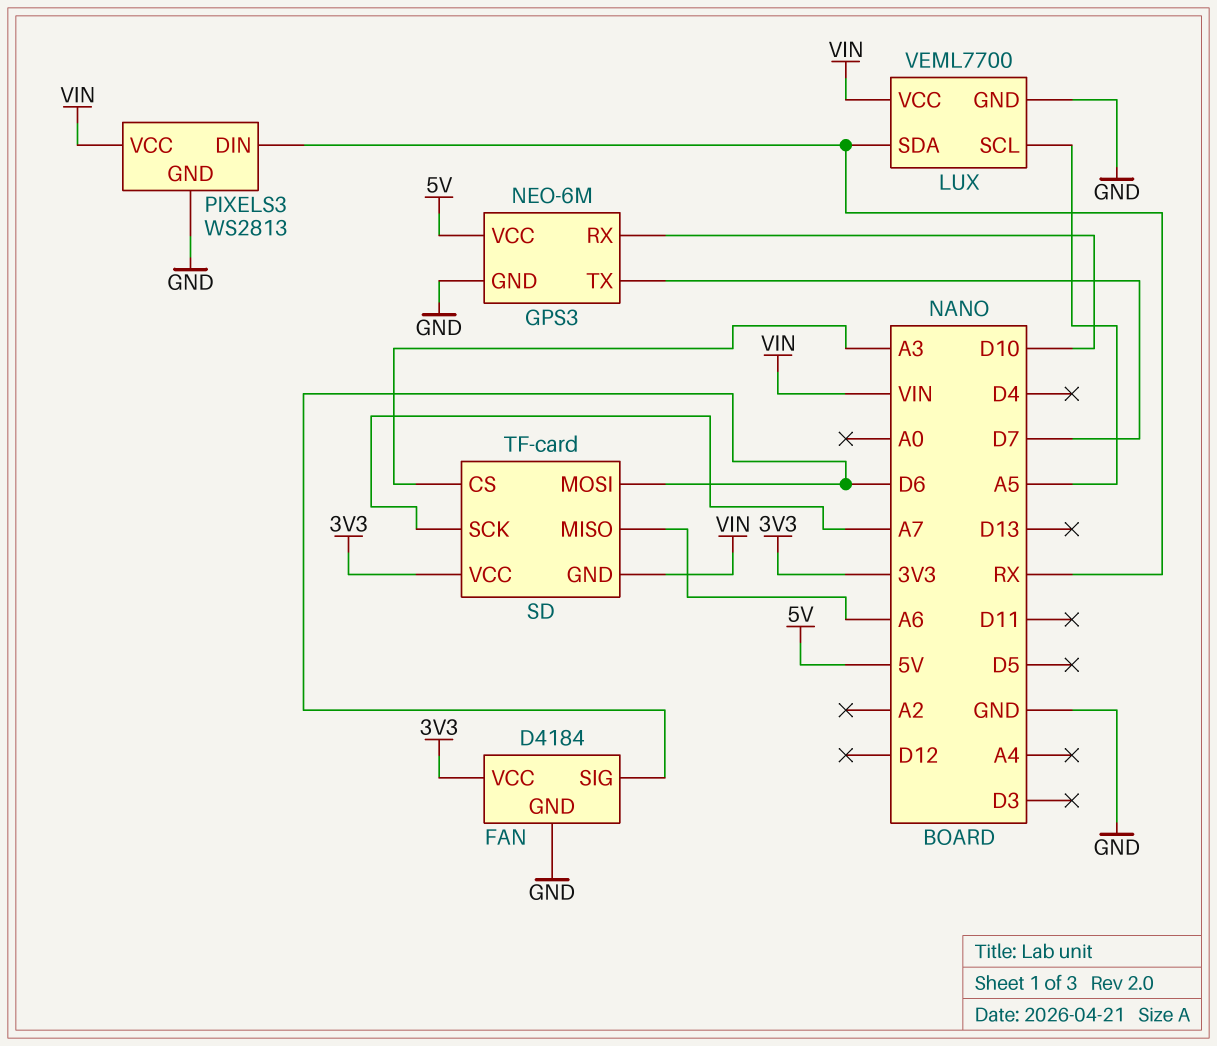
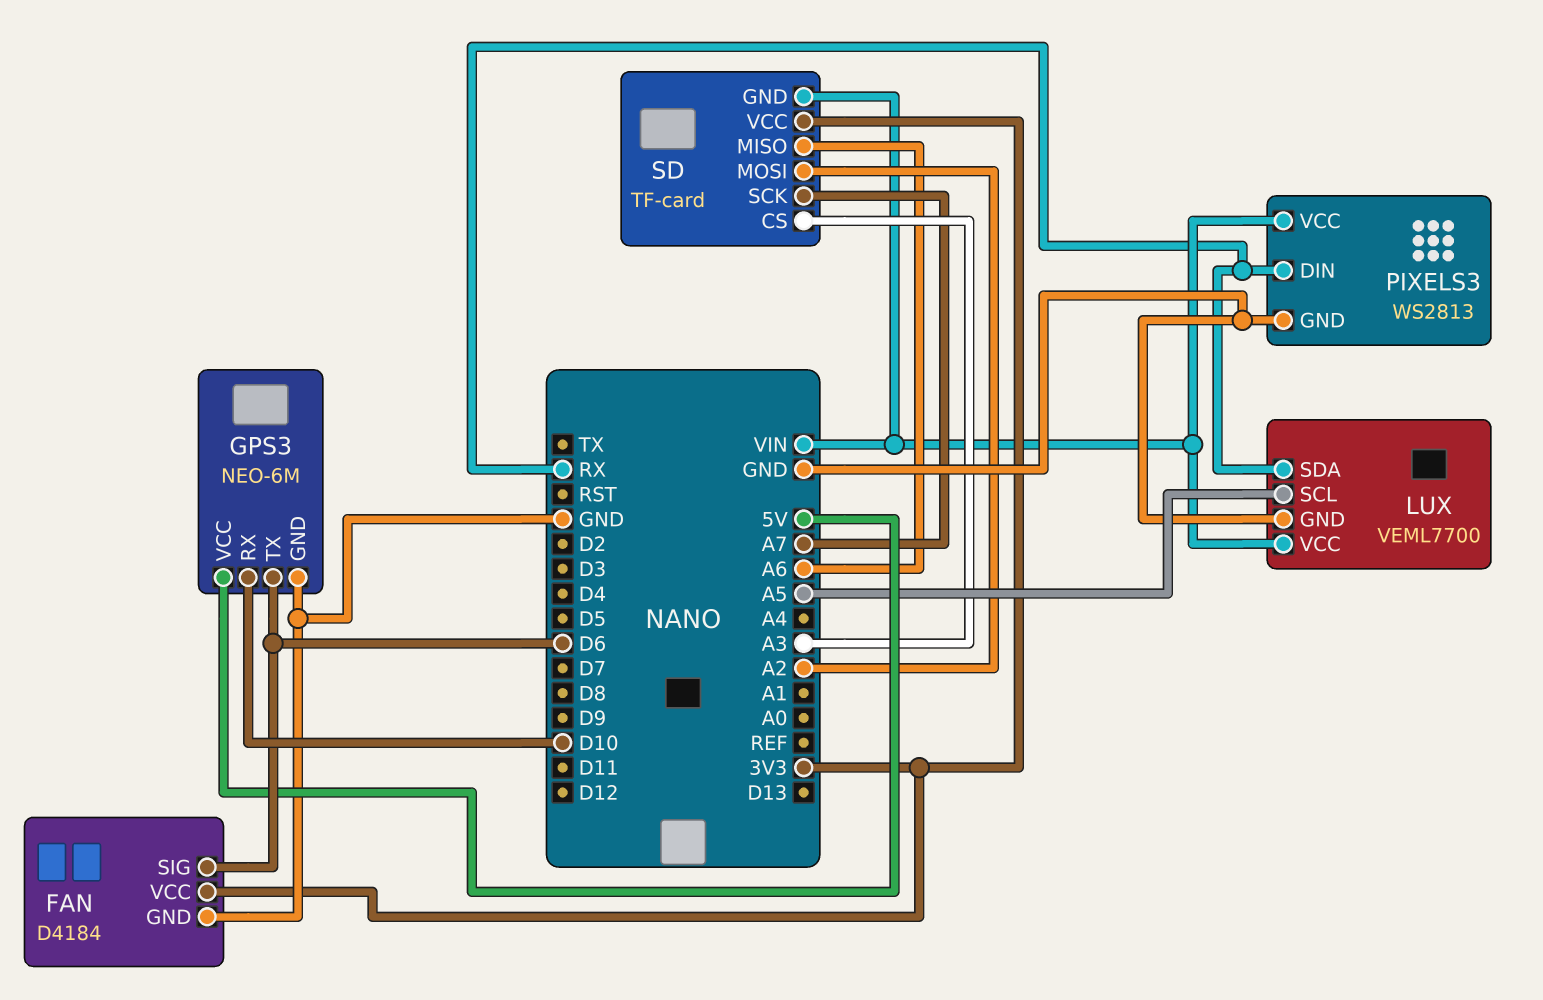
GPS3 pin TX: D7 -> D6
SD pin MOSI: D6 -> A2

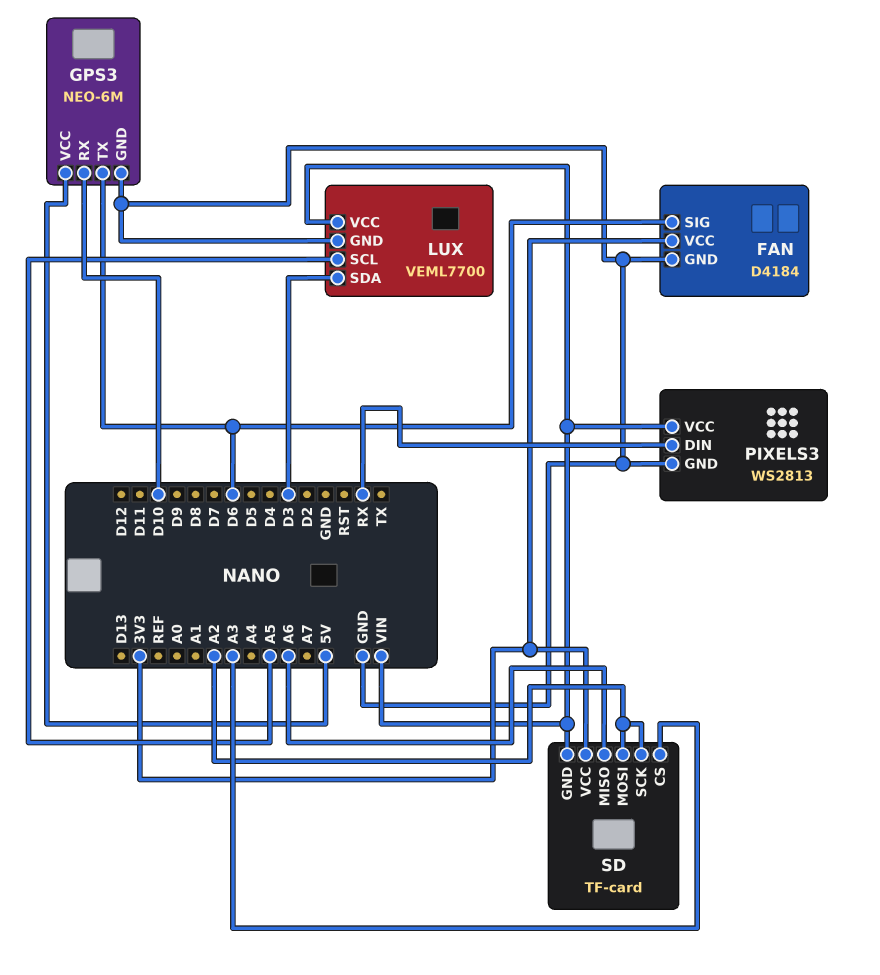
LUX pin SDA: RX -> D3
SD pin SCK: A7 -> A2

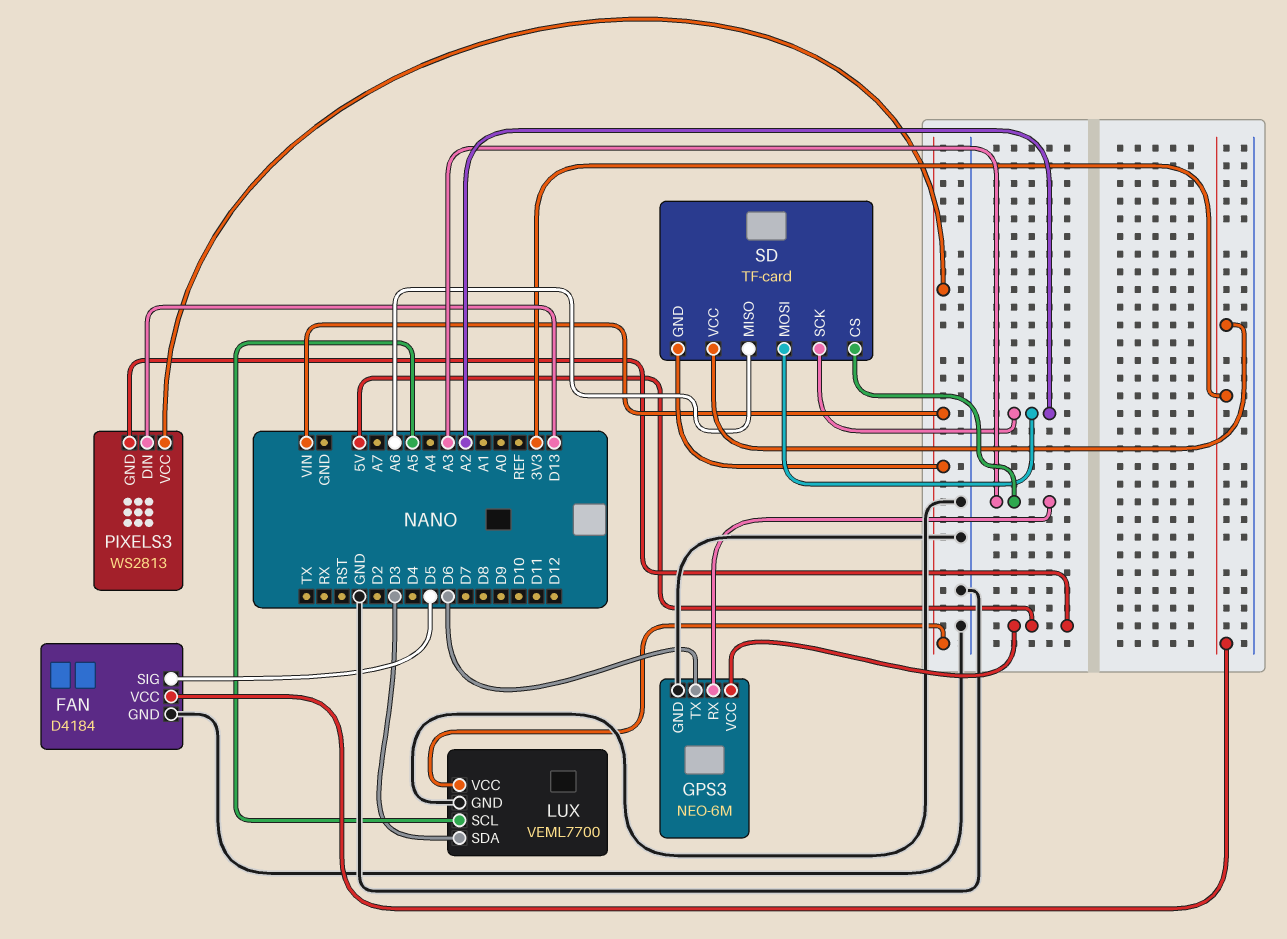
FAN pin SIG: D6 -> D5
GPS3 pin RX: D10 -> A3
PIXELS3 pin DIN: RX -> D13
PIXELS3 pin GND: GND -> 5V

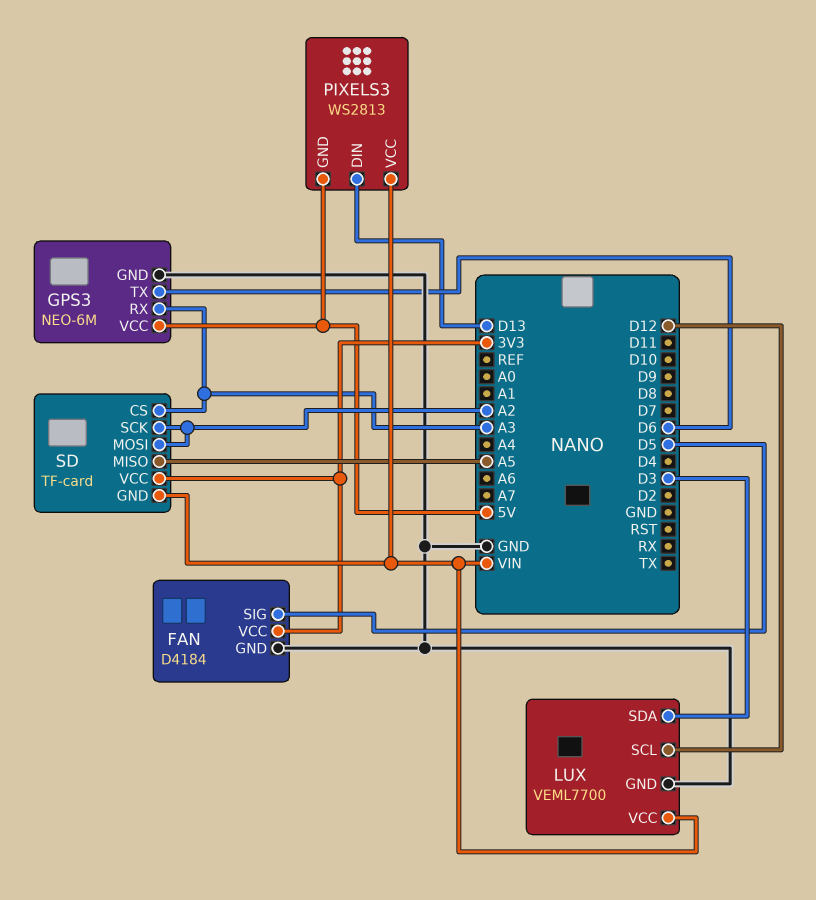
LUX pin SCL: A5 -> D12
SD pin MISO: A6 -> A5

